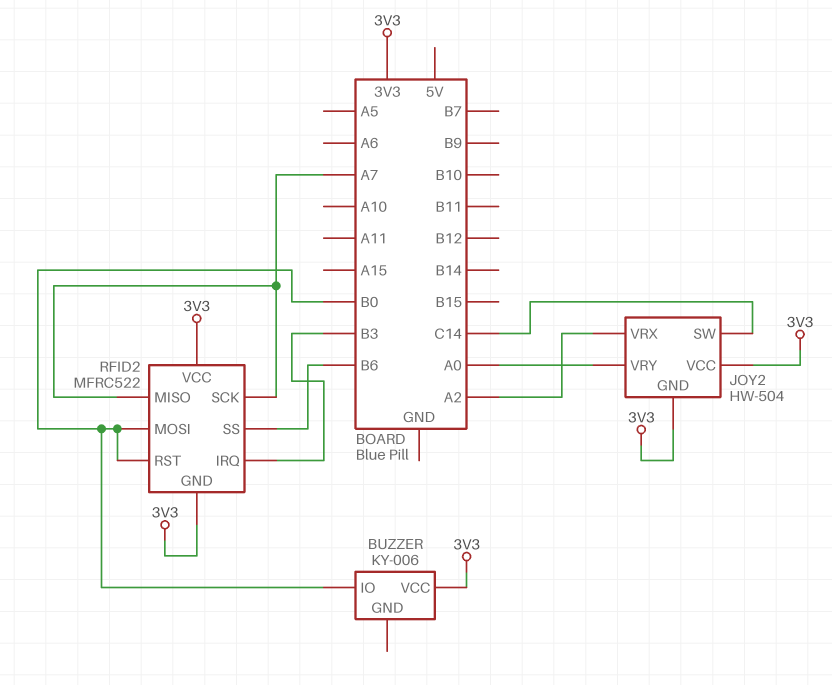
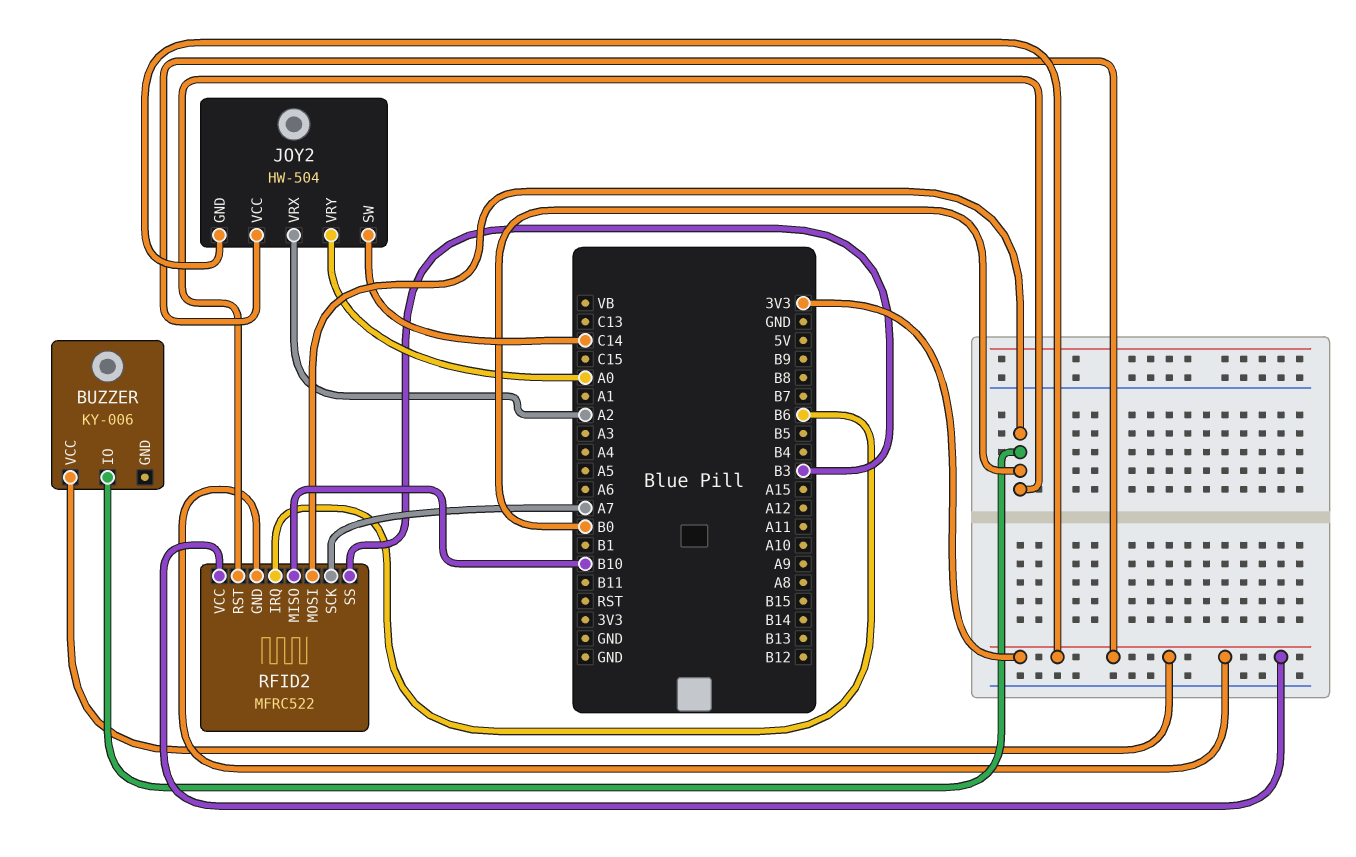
RFID2 pin IRQ: B3 -> B6
RFID2 pin MISO: A7 -> B10
RFID2 pin SS: B6 -> B3

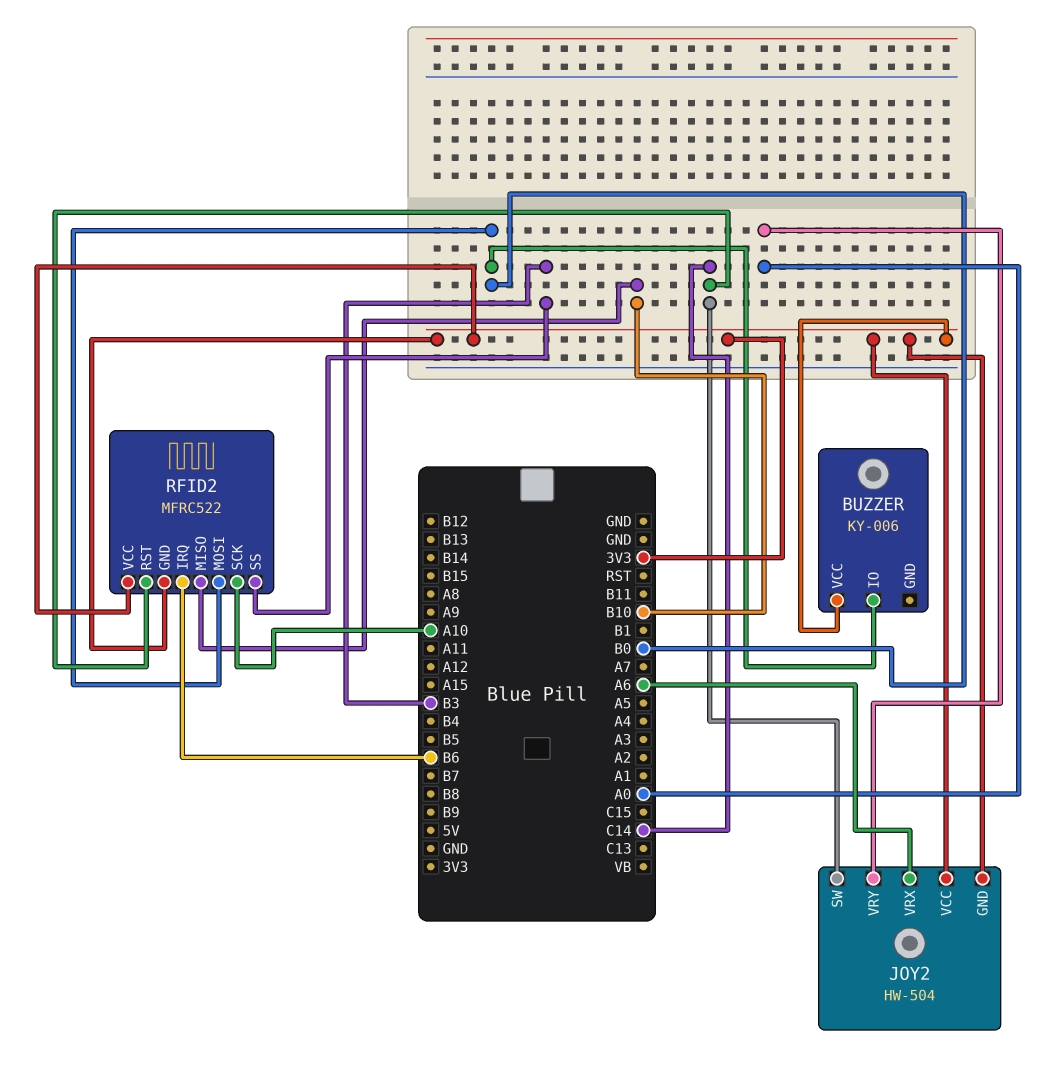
JOY2 pin VRX: A2 -> A6
RFID2 pin RST: B0 -> C14
RFID2 pin SCK: A7 -> A10

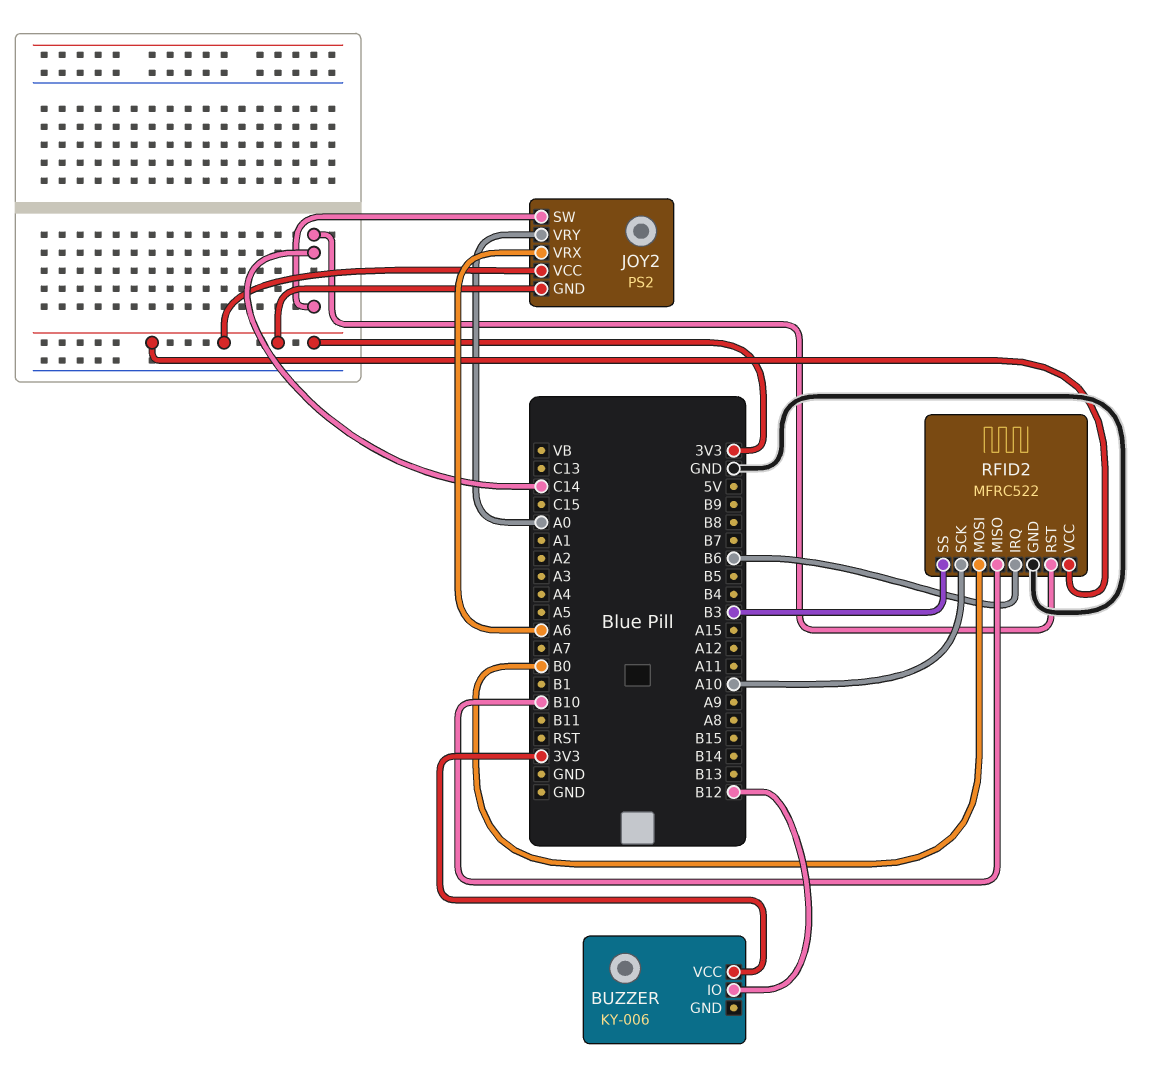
BUZZER pin IO: B0 -> B12
JOY2: HW-504 -> PS2
RFID2 pin GND: 3V3 -> GND

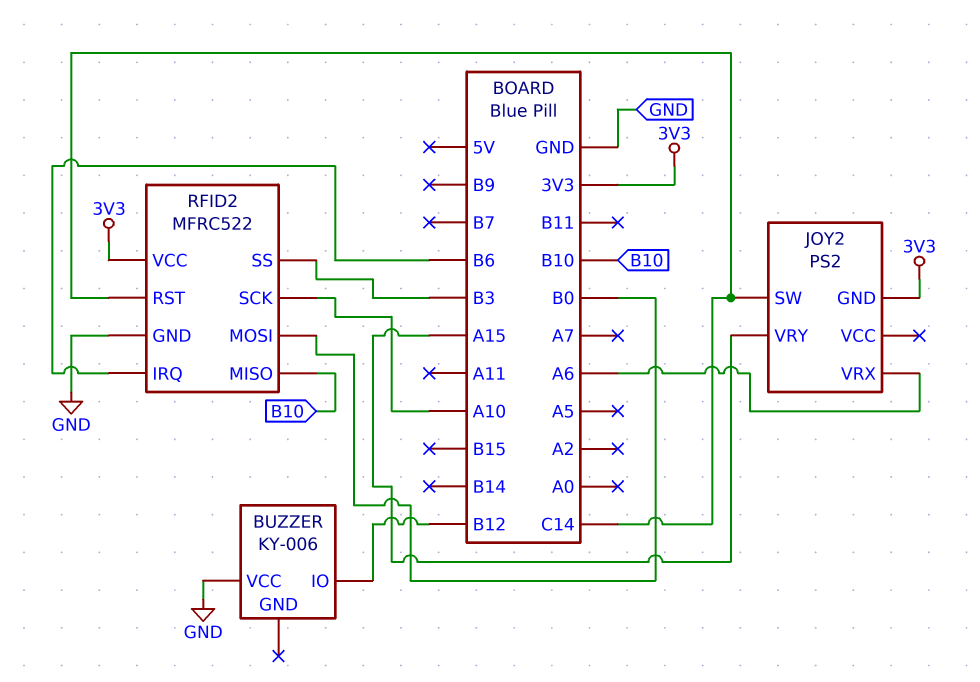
BUZZER pin VCC: 3V3 -> GND
JOY2 pin VCC: 3V3 -> none
JOY2 pin VRY: A0 -> A15

